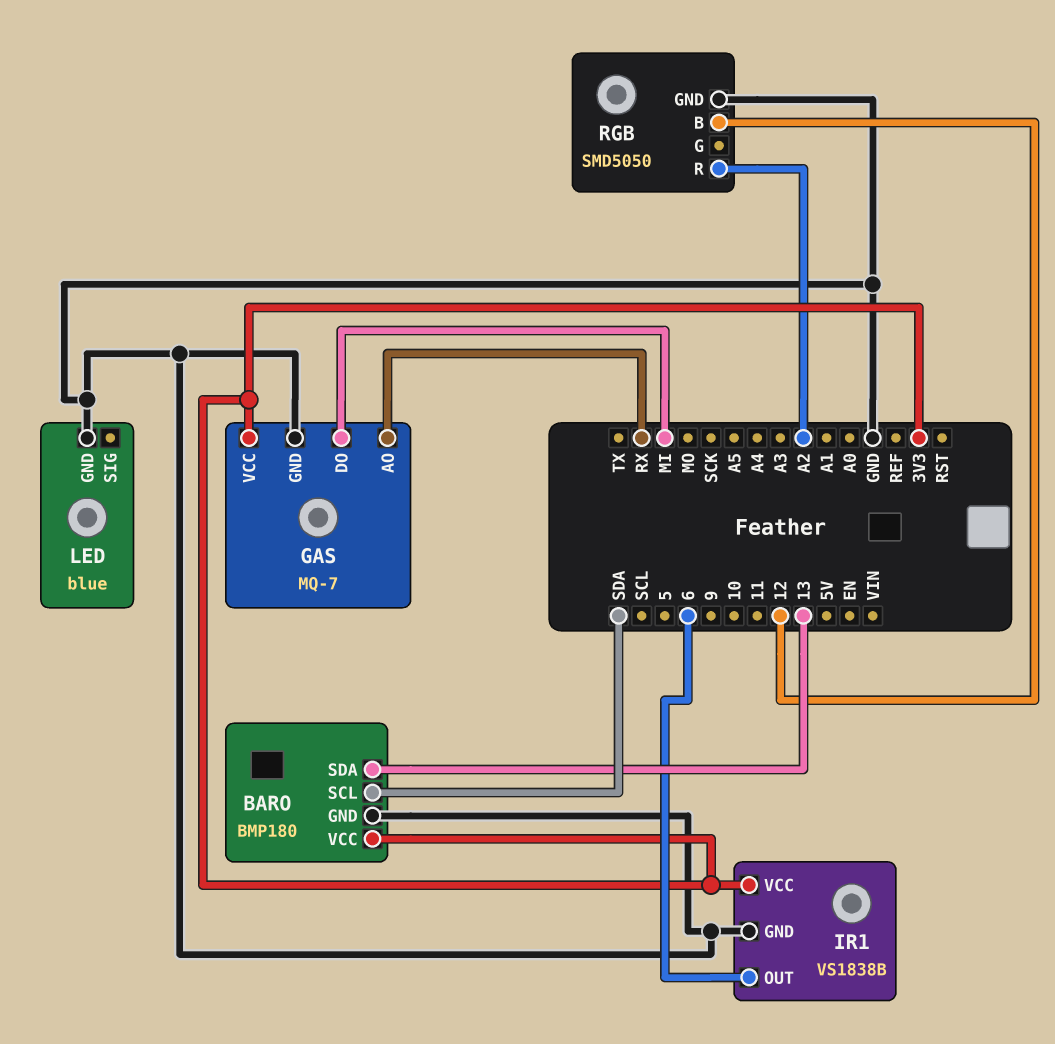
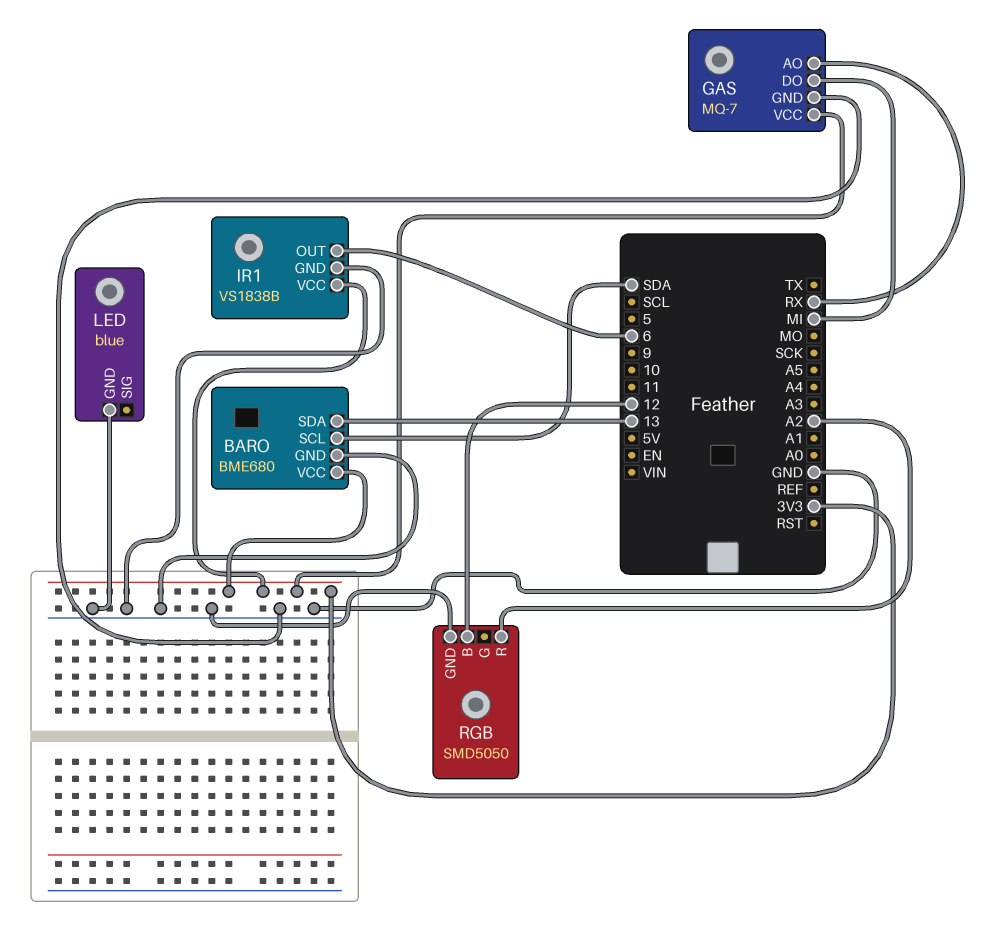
BARO: BMP180 -> BME680

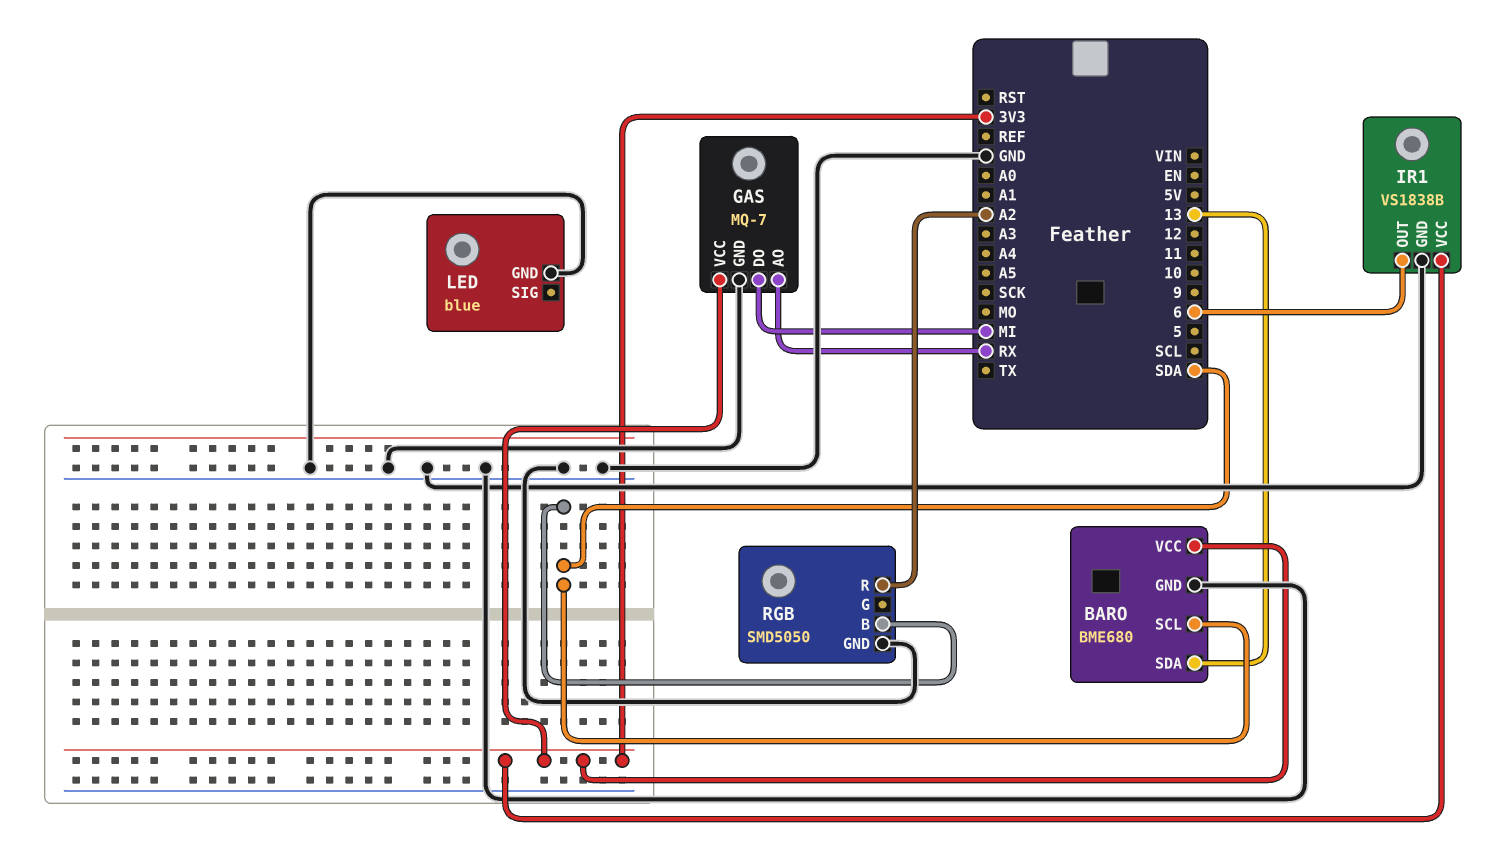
RGB pin B: 12 -> SDA

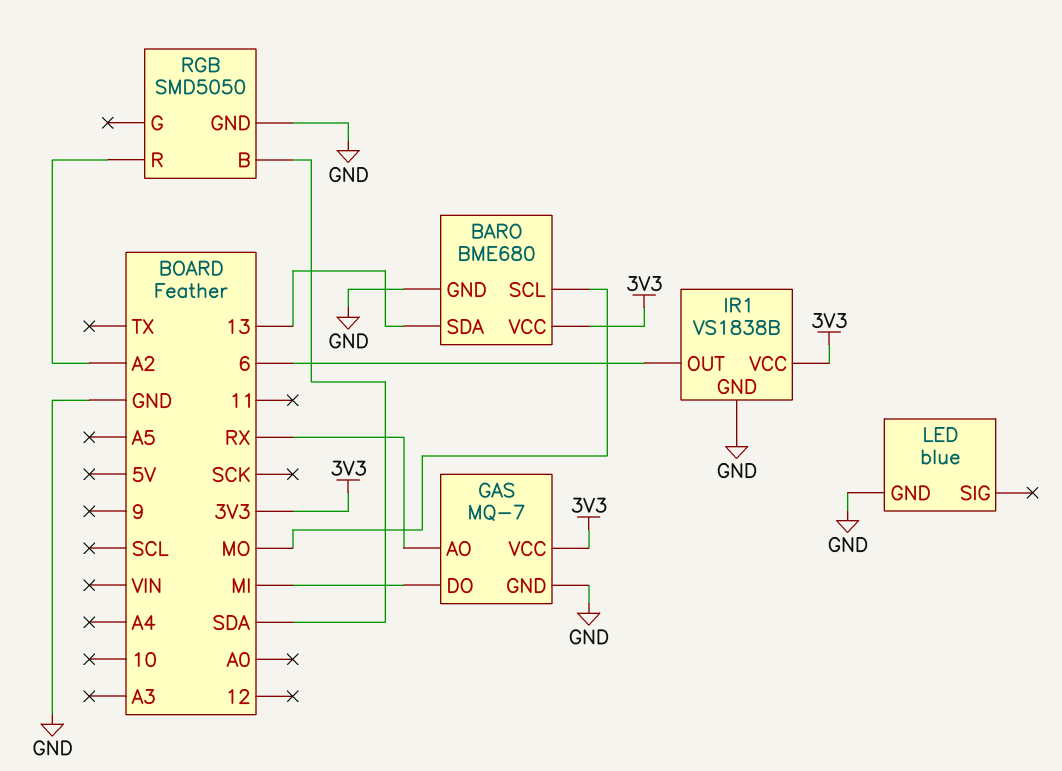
BARO pin SCL: SDA -> MO

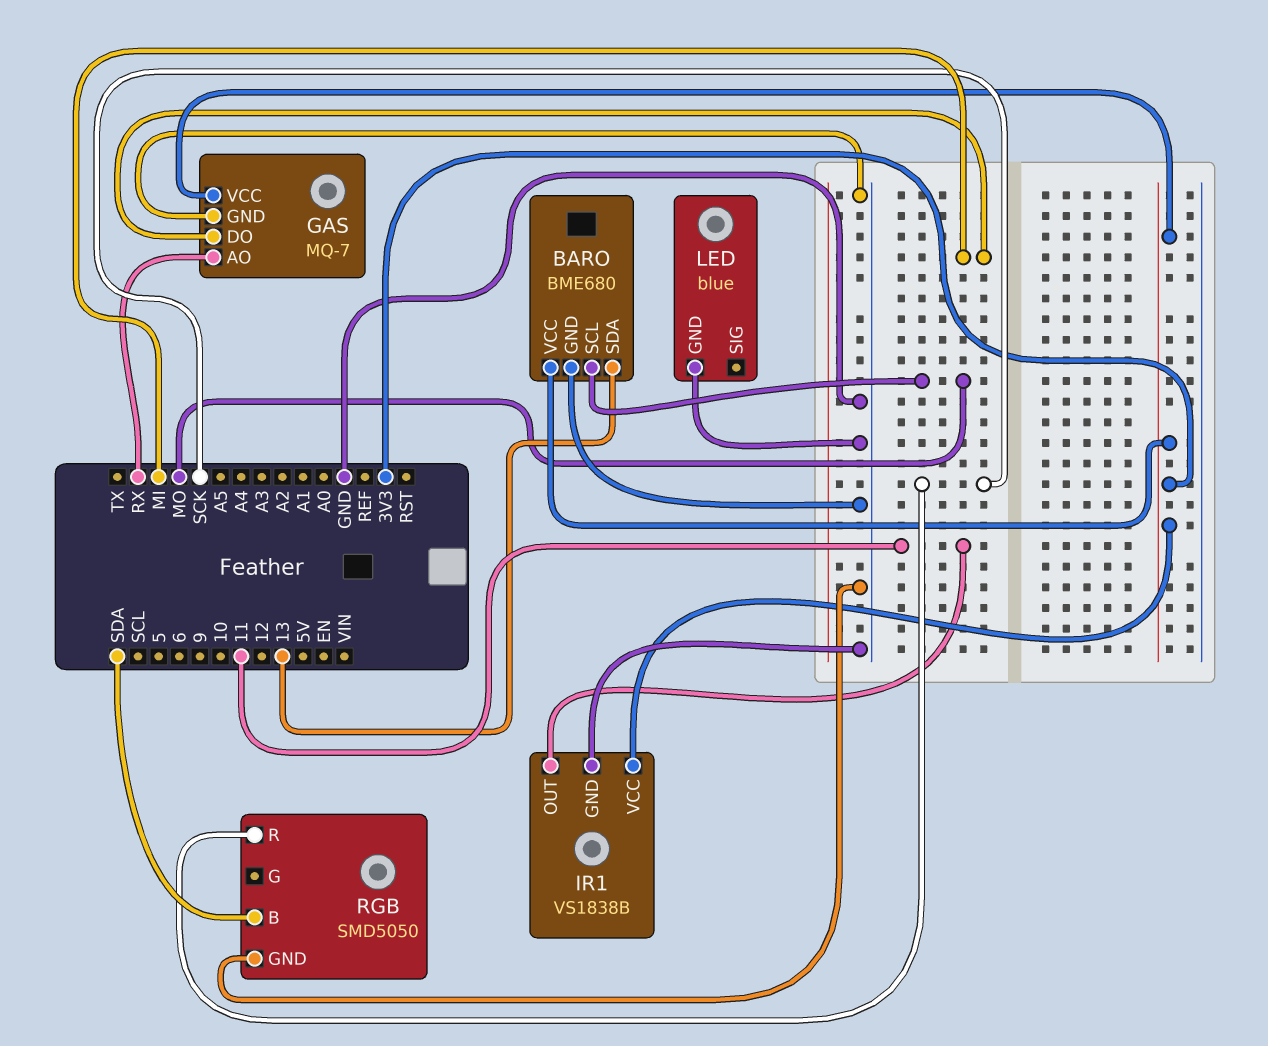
IR1 pin OUT: 6 -> 11
RGB pin R: A2 -> SCK

